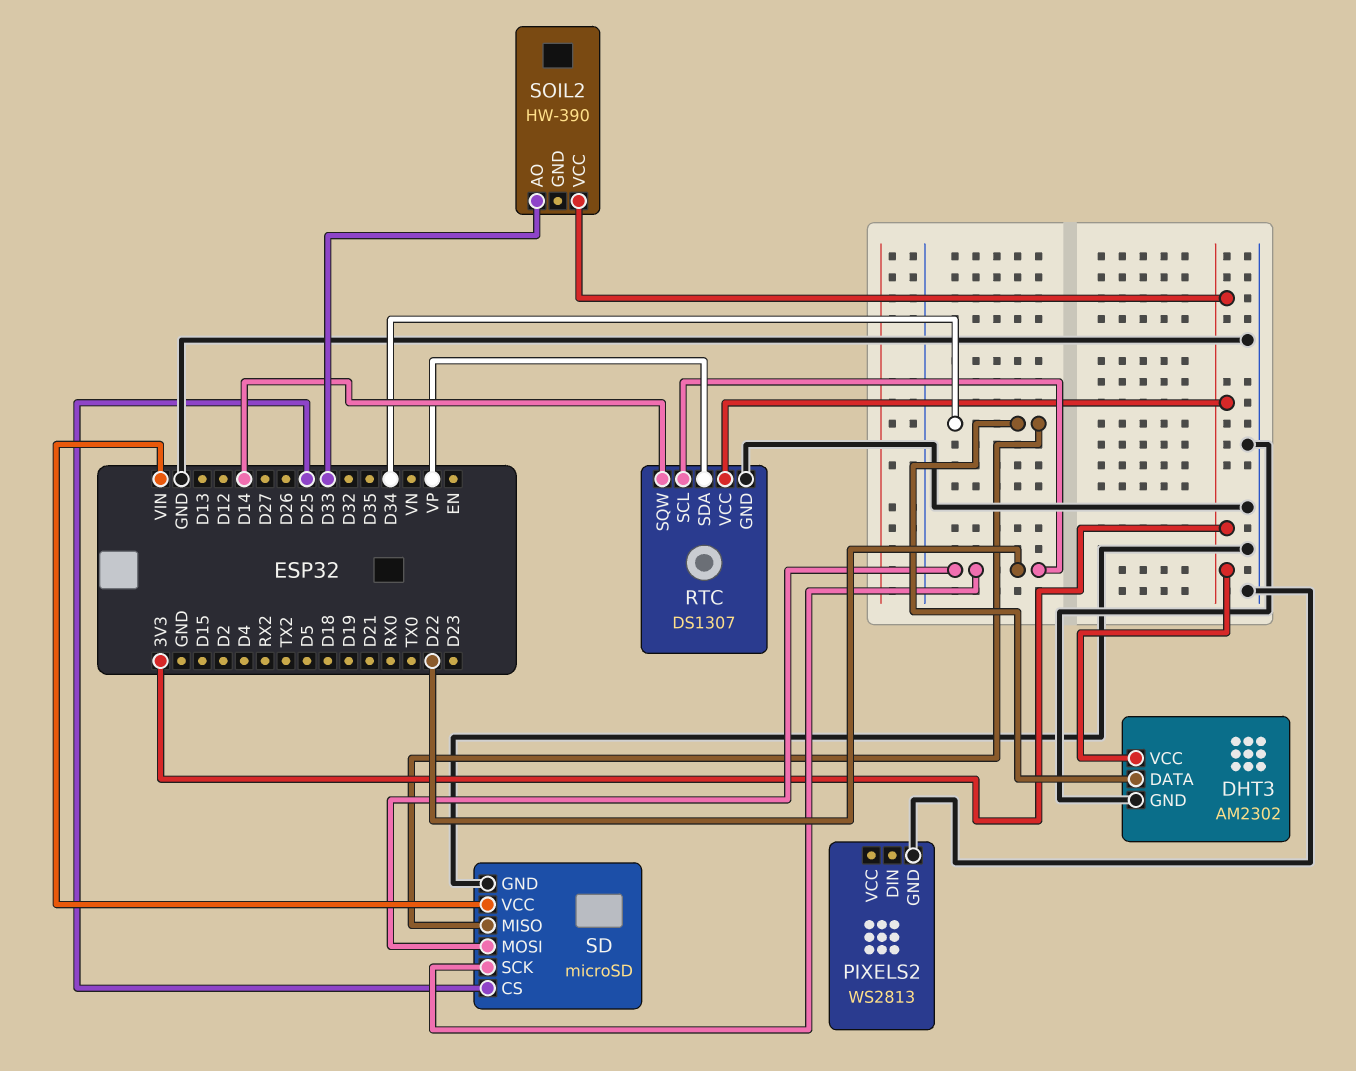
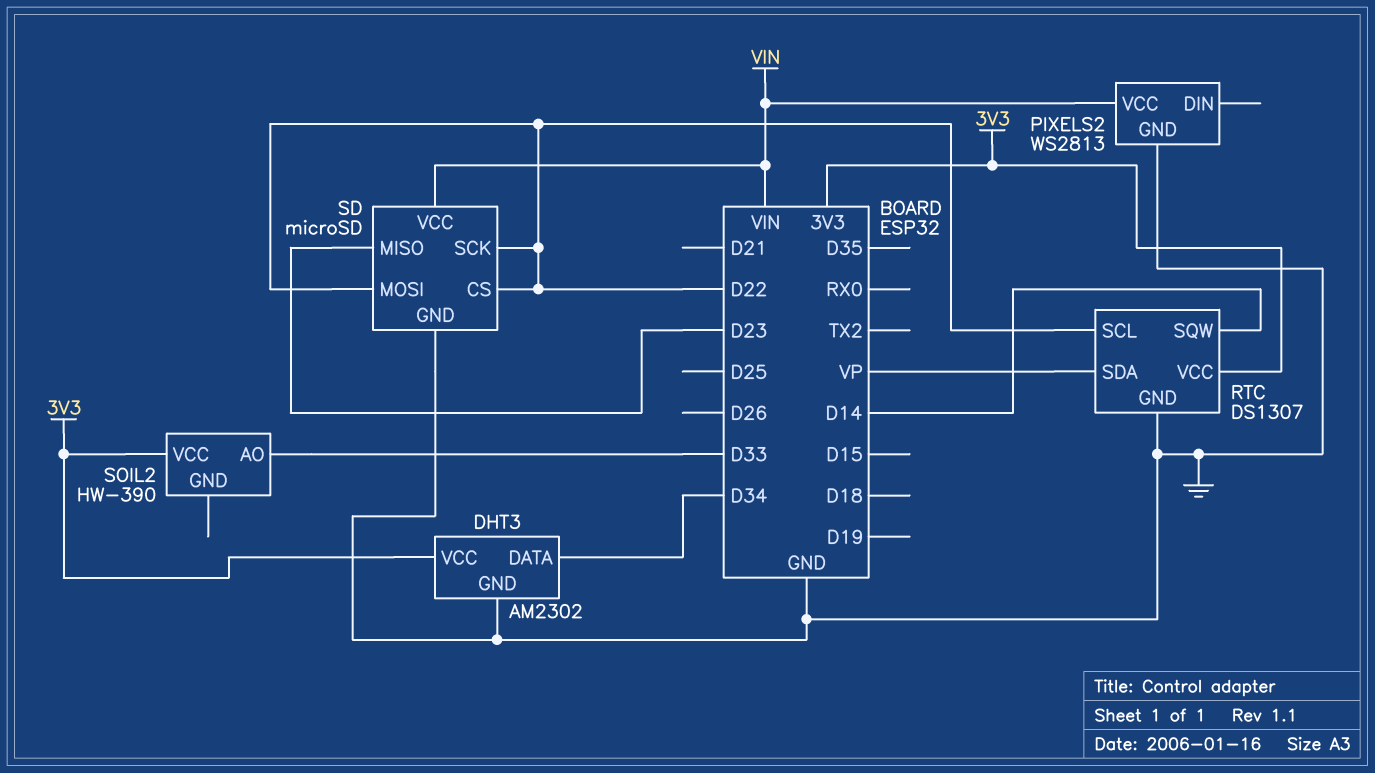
PIXELS2 pin VCC: none -> VIN
SD pin CS: D25 -> D22
SD pin MISO: D34 -> D23

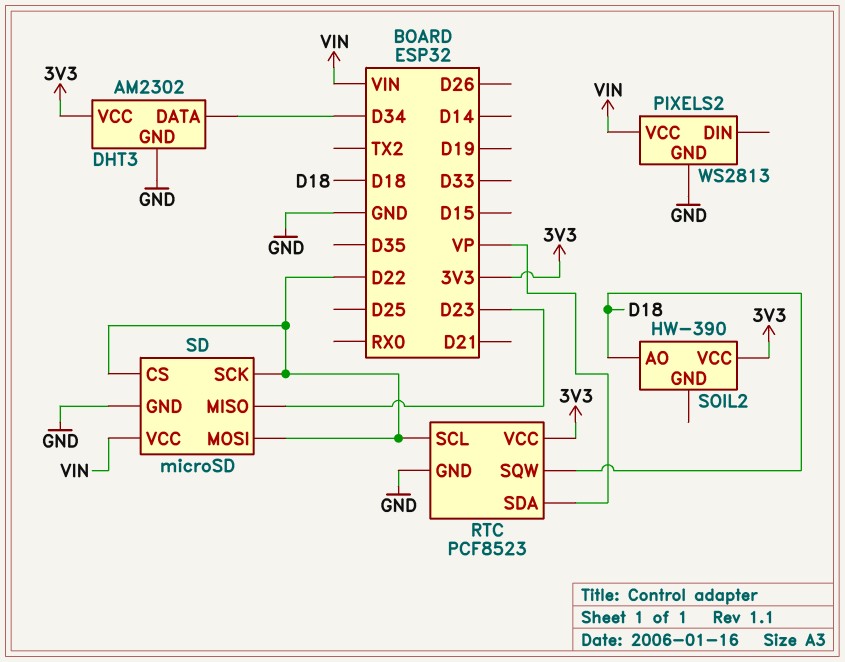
RTC: DS1307 -> PCF8523
RTC pin SQW: D14 -> D18
SOIL2 pin AO: D33 -> D18

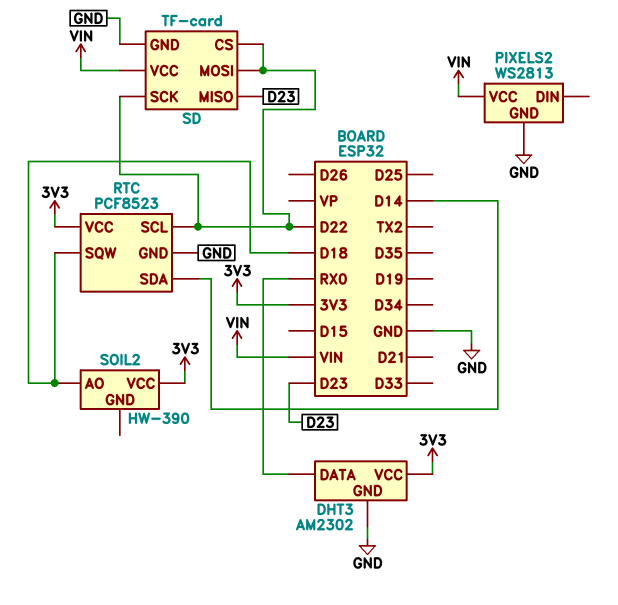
DHT3 pin DATA: D34 -> RX0
RTC pin SDA: VP -> D14
SD: microSD -> TF-card

